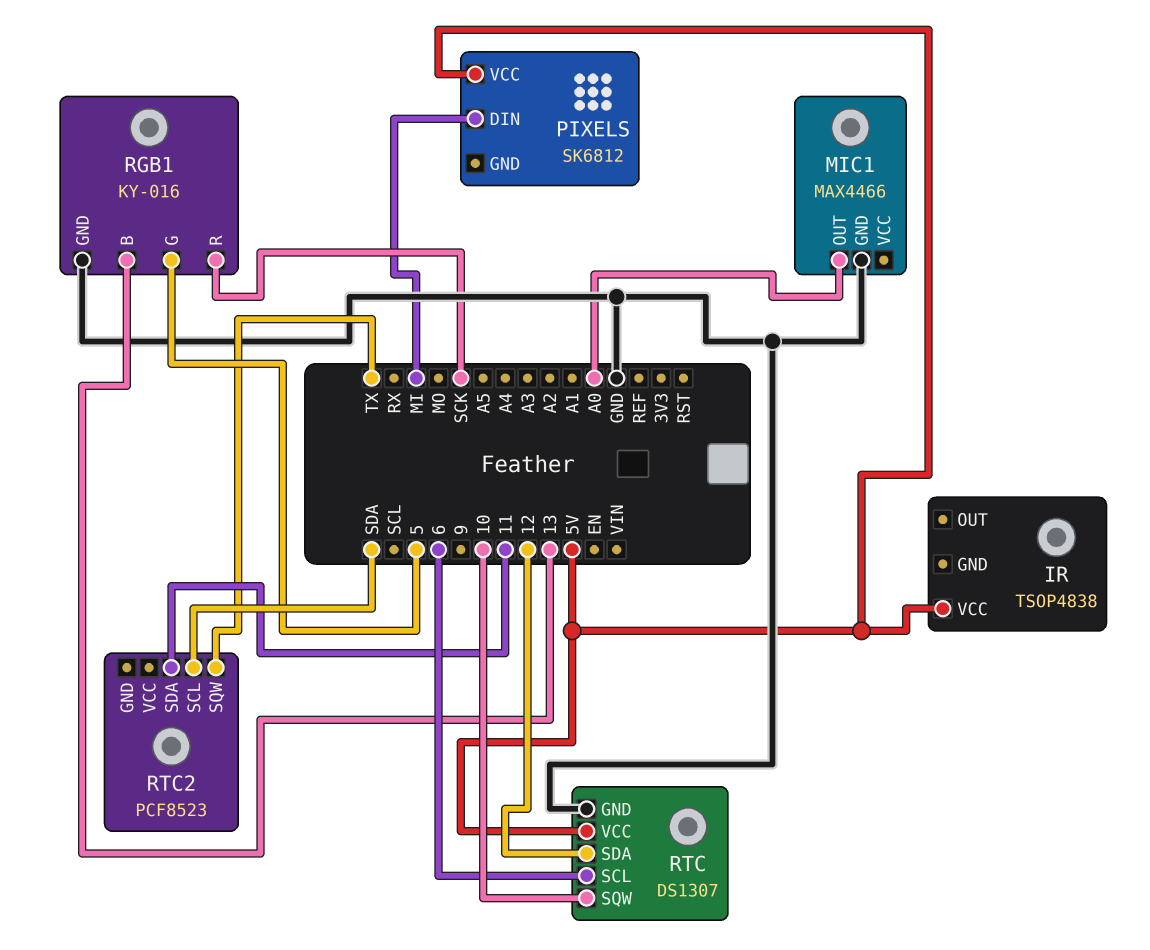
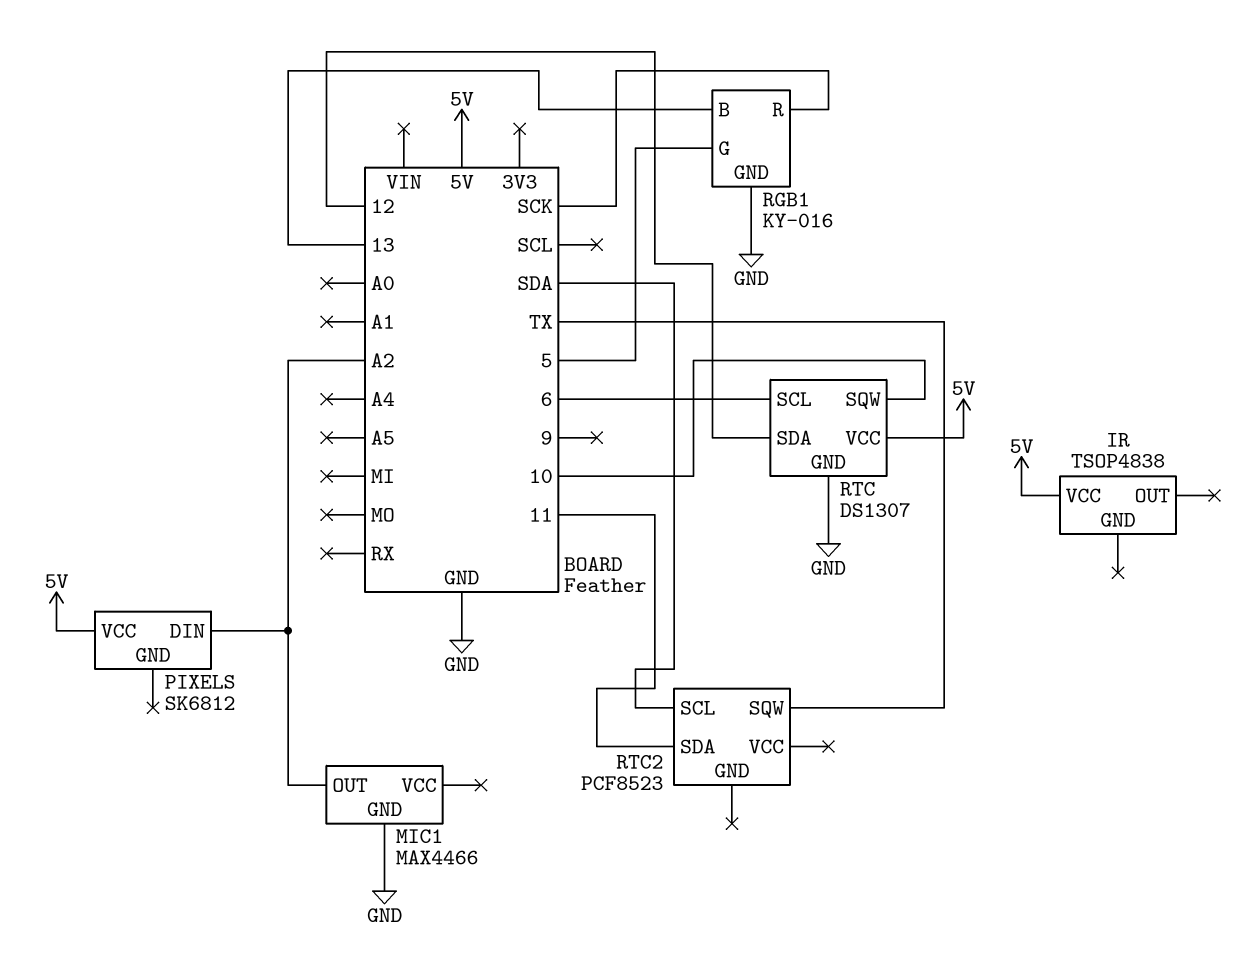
MIC1 pin OUT: A0 -> A2
PIXELS pin DIN: MI -> A2

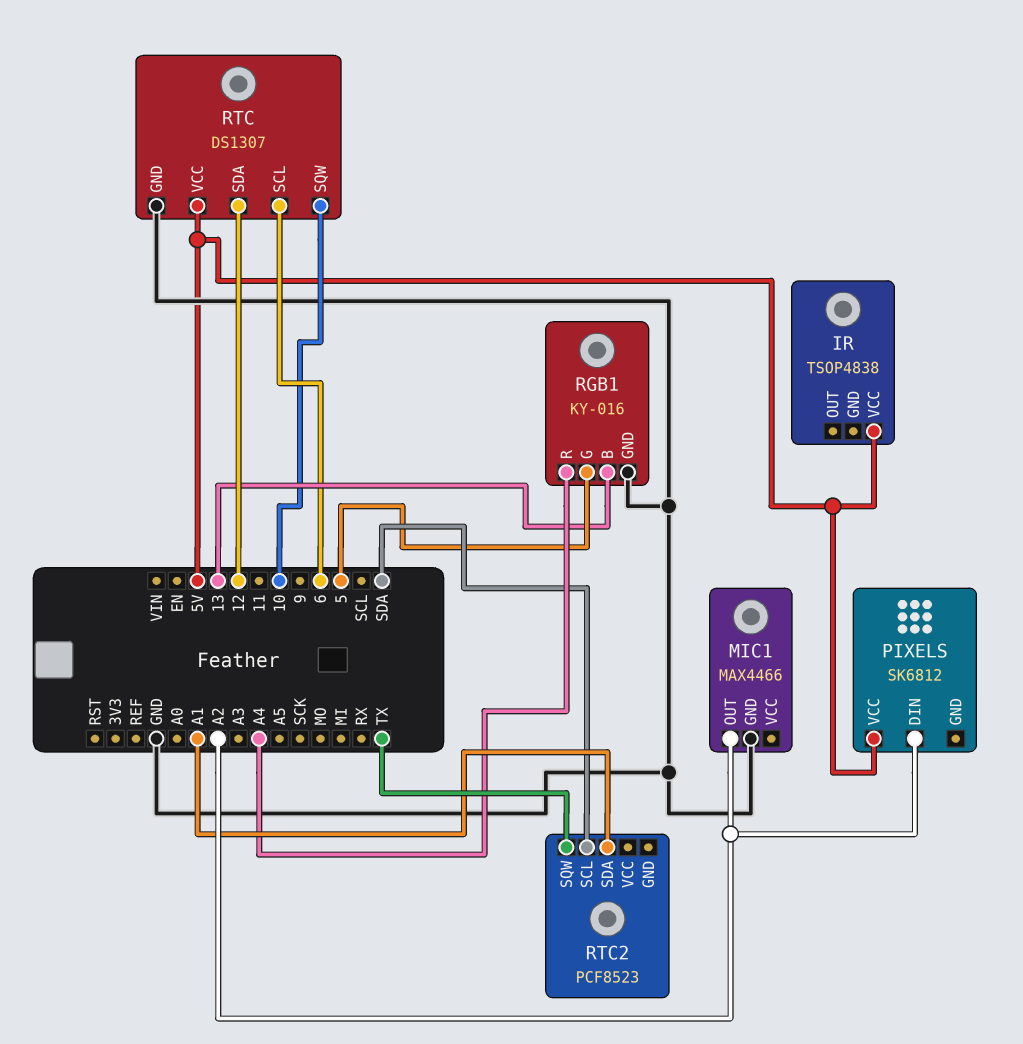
RGB1 pin R: SCK -> A4
RTC2 pin SDA: 11 -> A1

